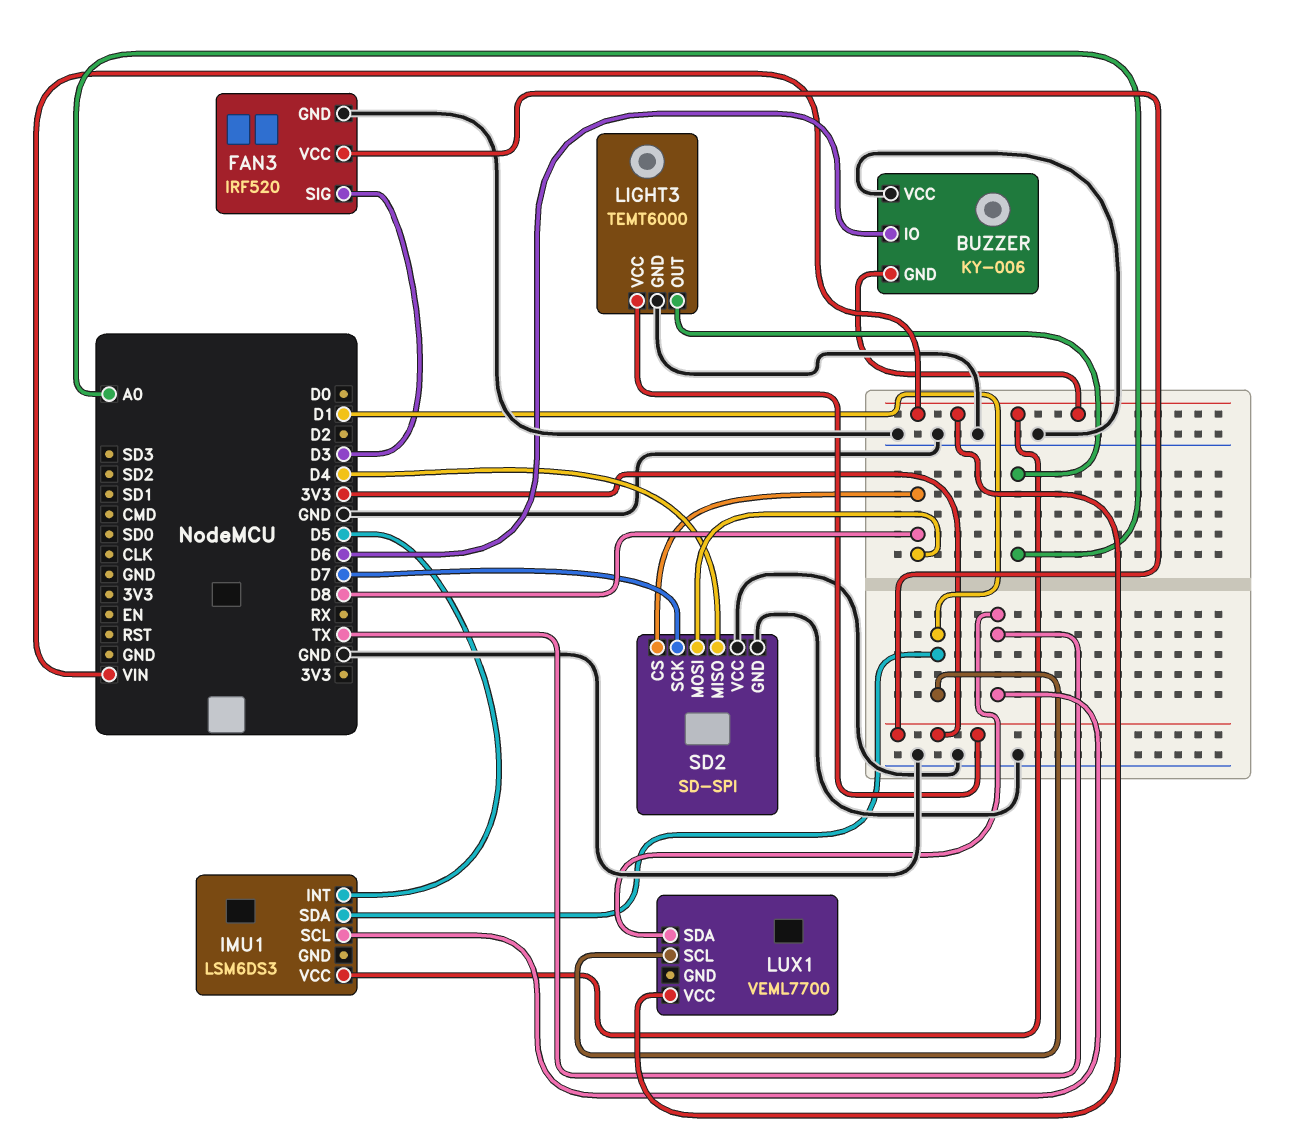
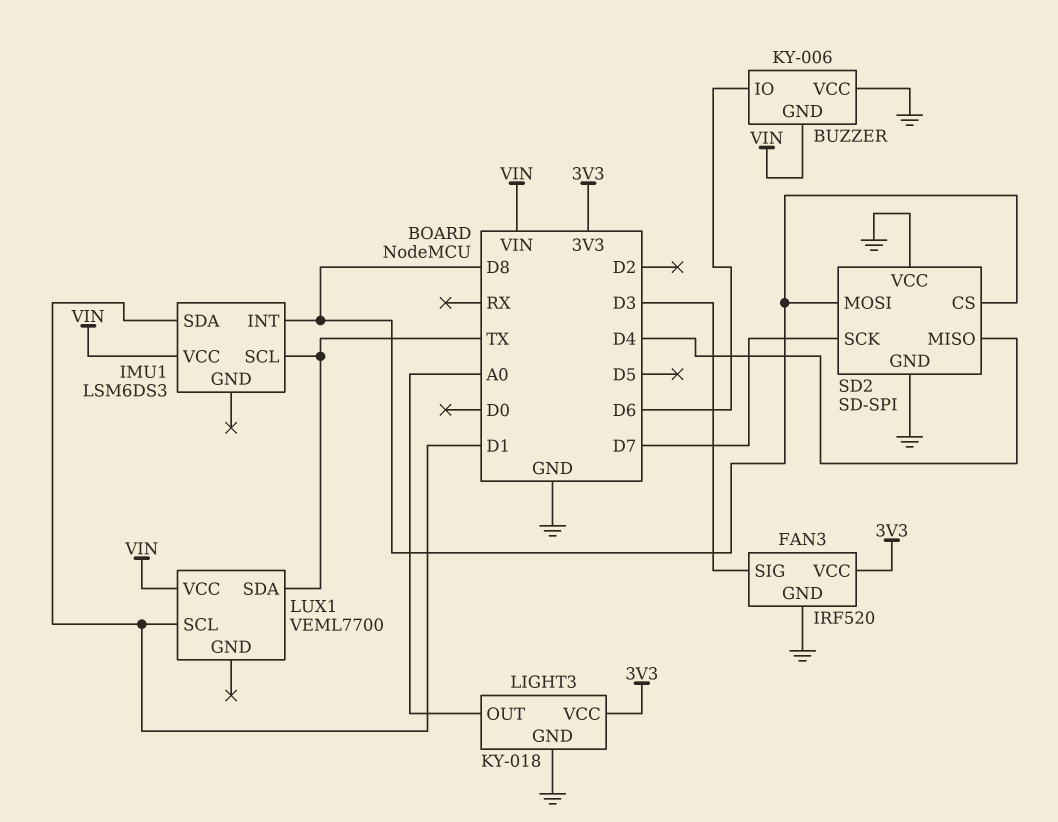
IMU1 pin INT: D5 -> D8
LIGHT3: TEMT6000 -> KY-018

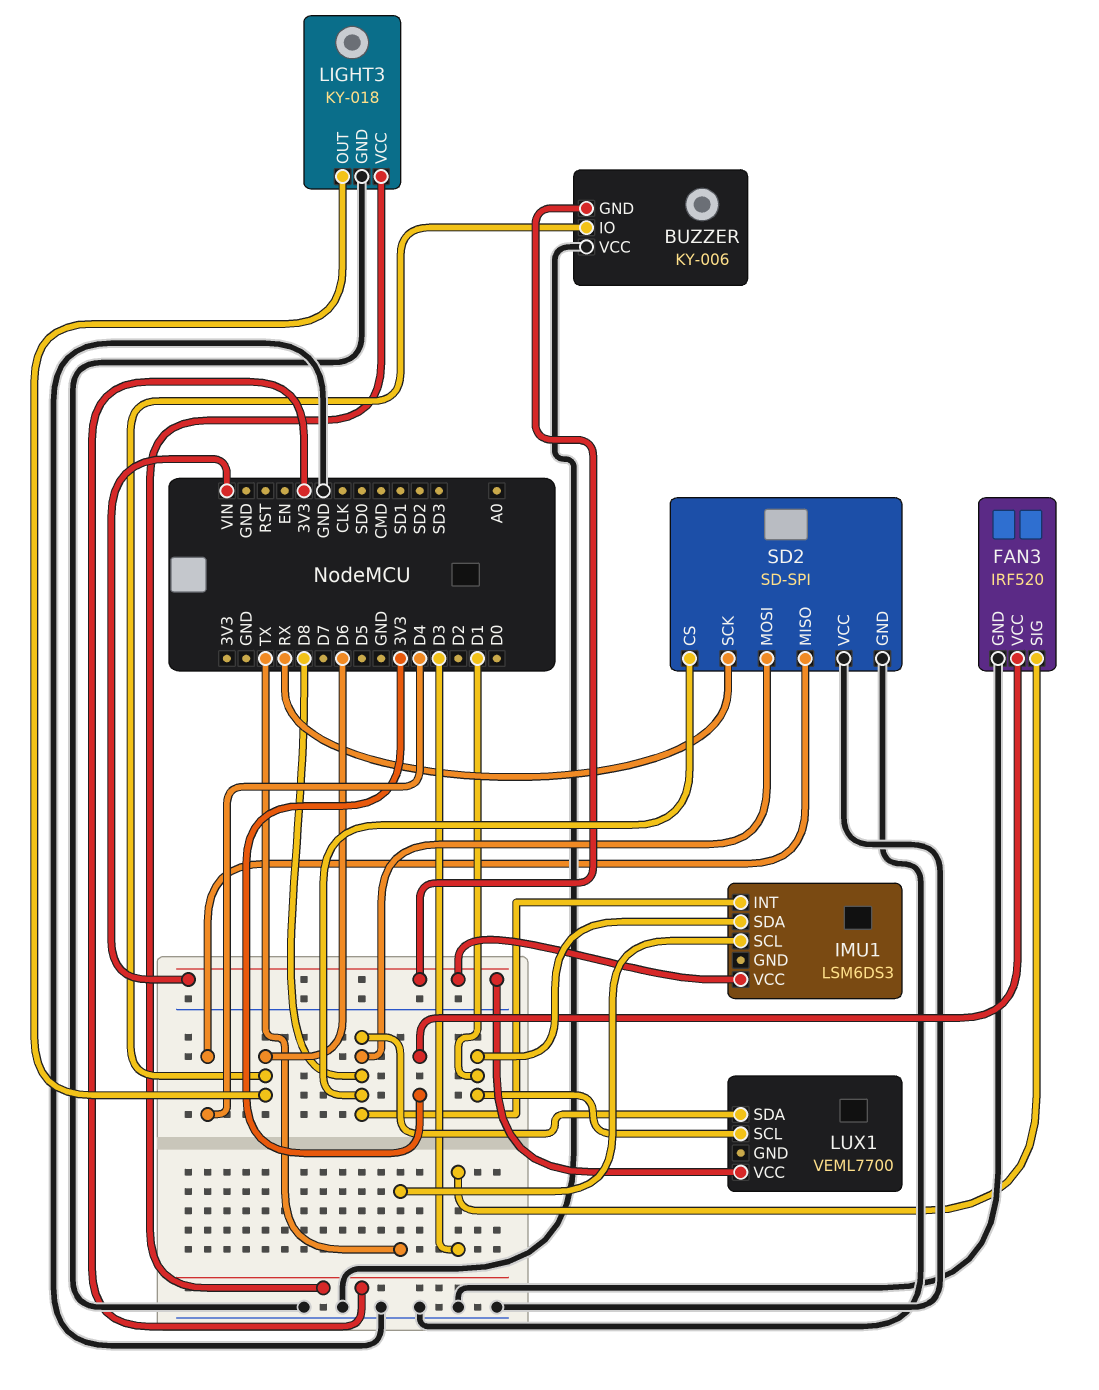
LIGHT3 pin OUT: A0 -> D6
LUX1 pin SDA: TX -> D8
SD2 pin SCK: D7 -> RX

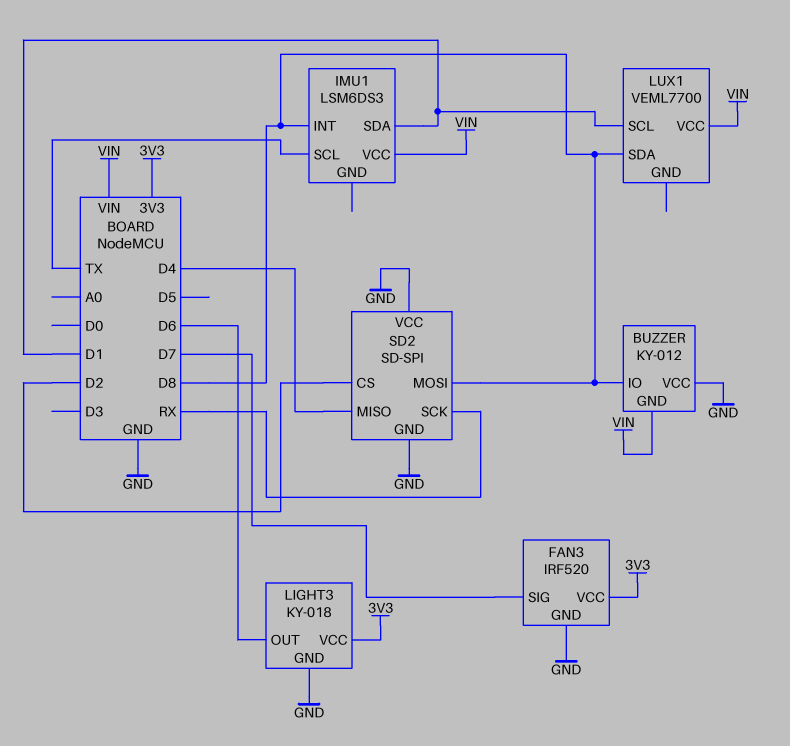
BUZZER: KY-006 -> KY-012
BUZZER pin IO: D6 -> D8
FAN3 pin SIG: D3 -> D7
SD2 pin CS: D8 -> D2

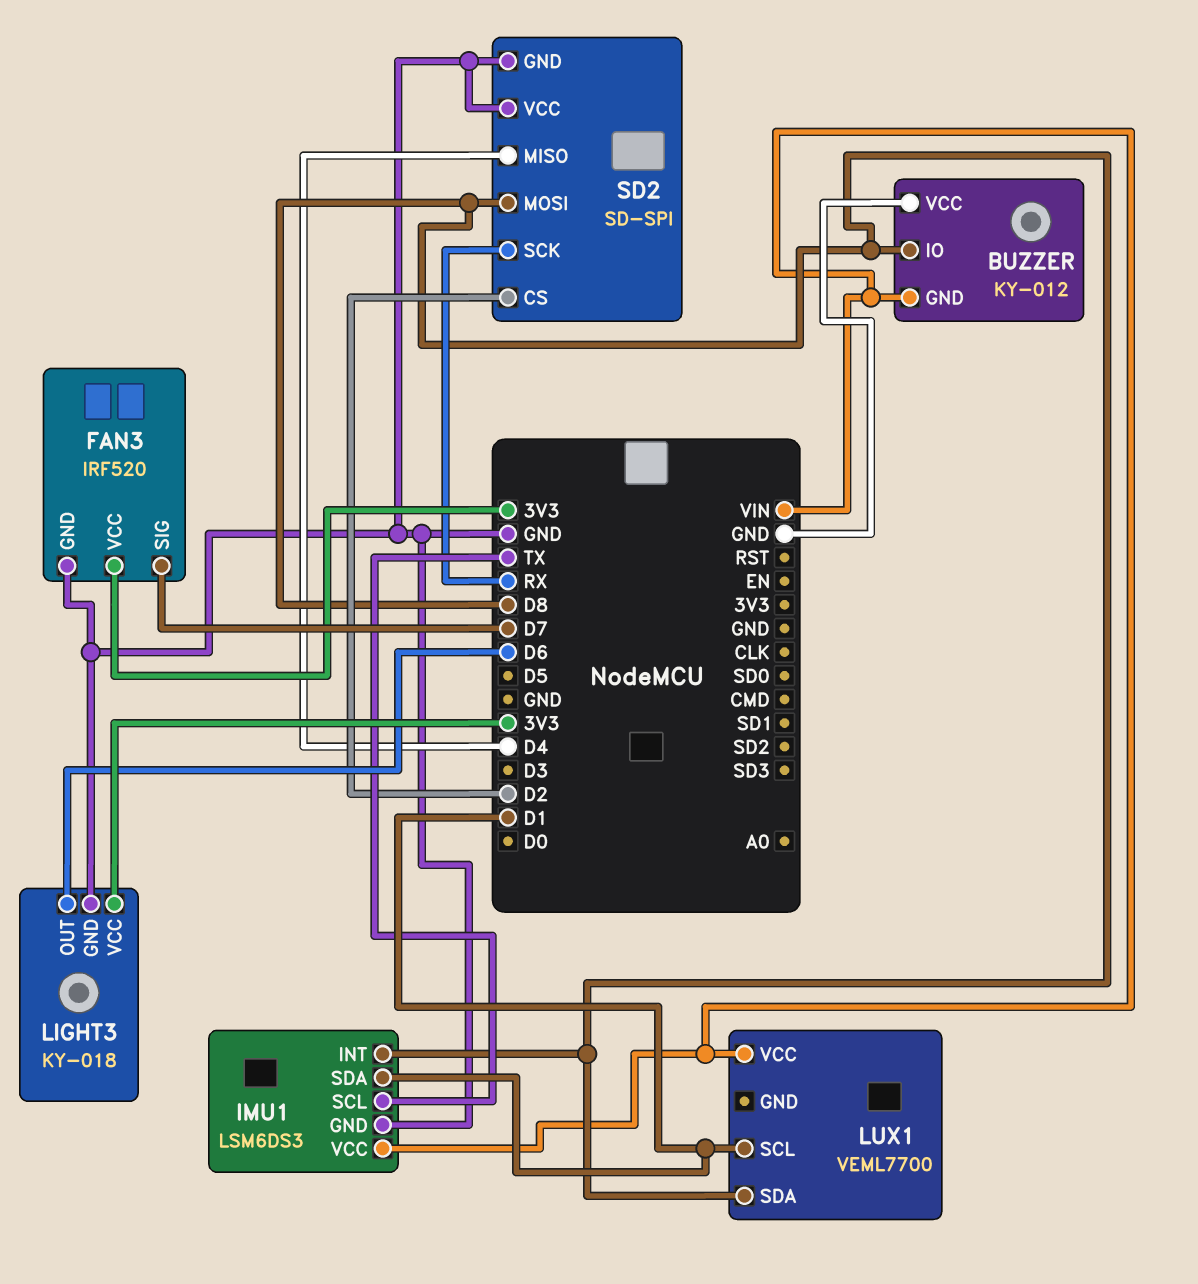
IMU1 pin GND: none -> GND

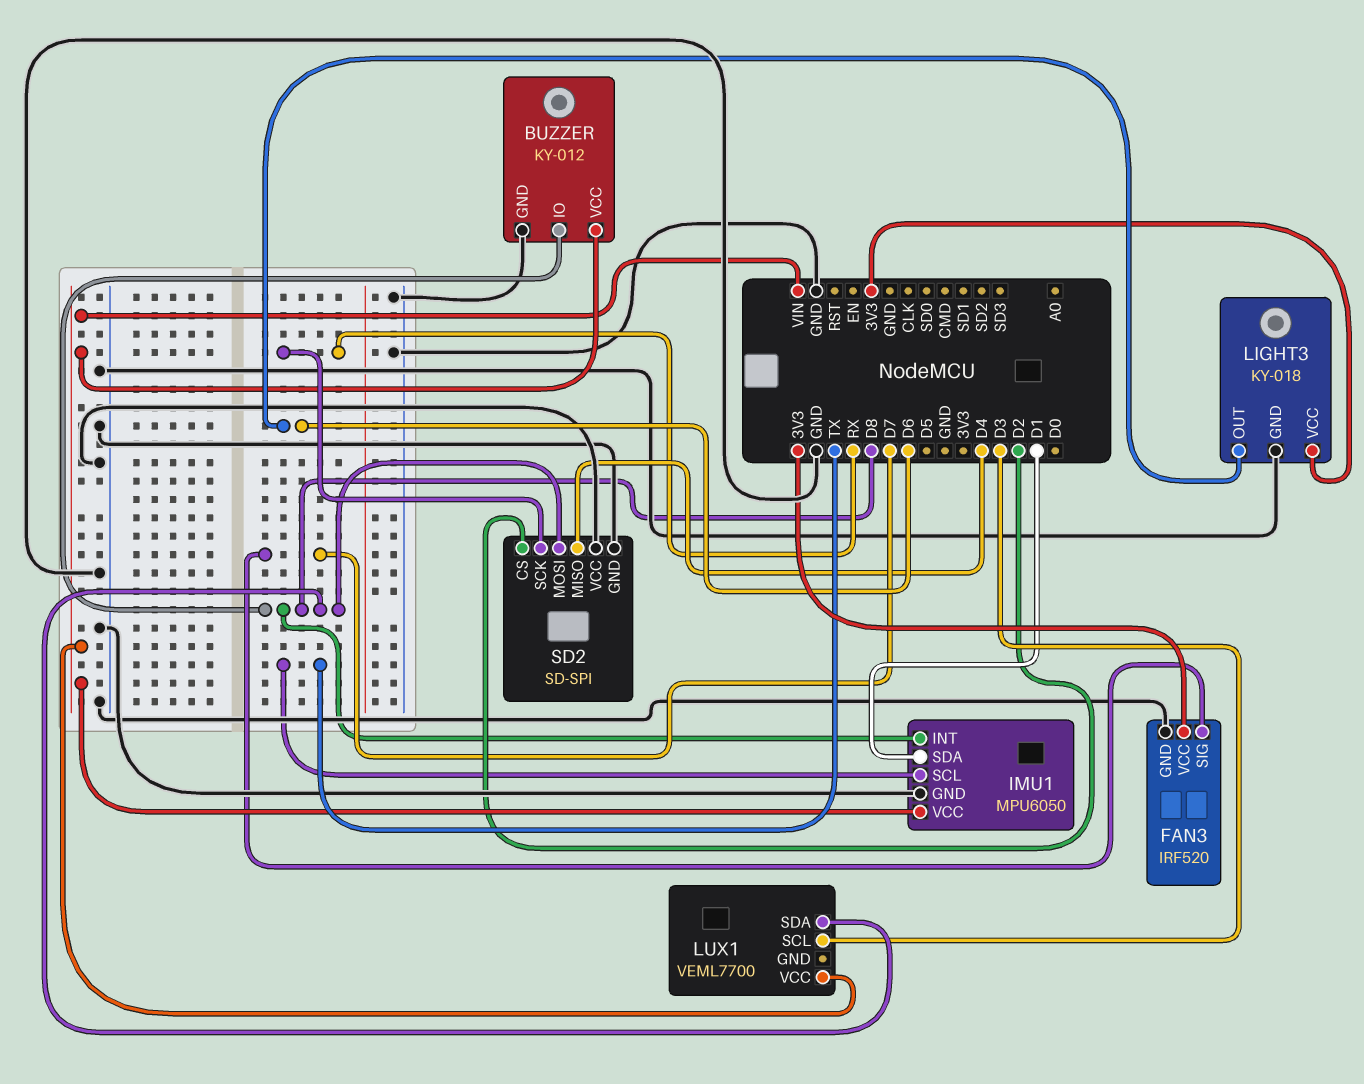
BUZZER pin GND: VIN -> GND
BUZZER pin VCC: GND -> VIN
IMU1: LSM6DS3 -> MPU6050
LUX1 pin SCL: D1 -> D3

